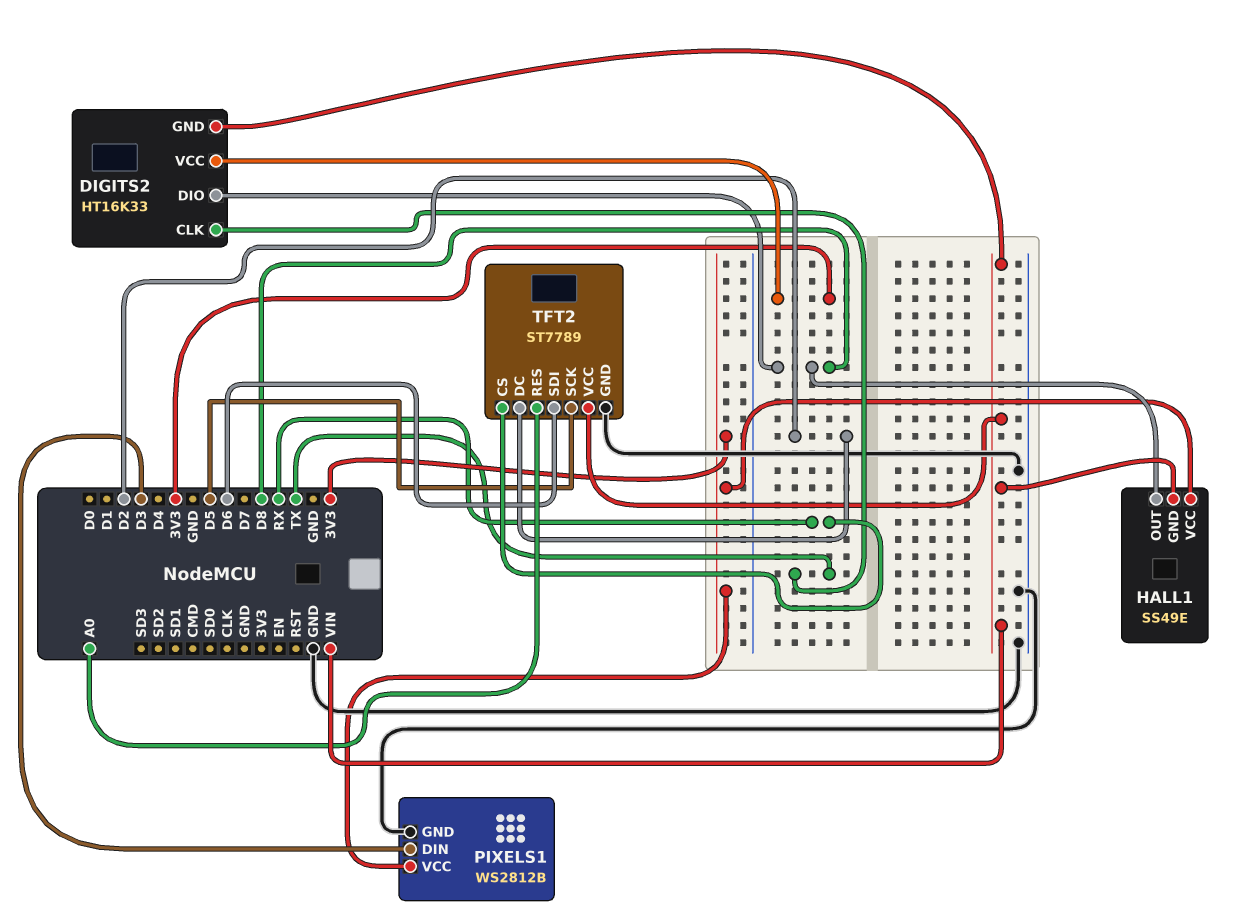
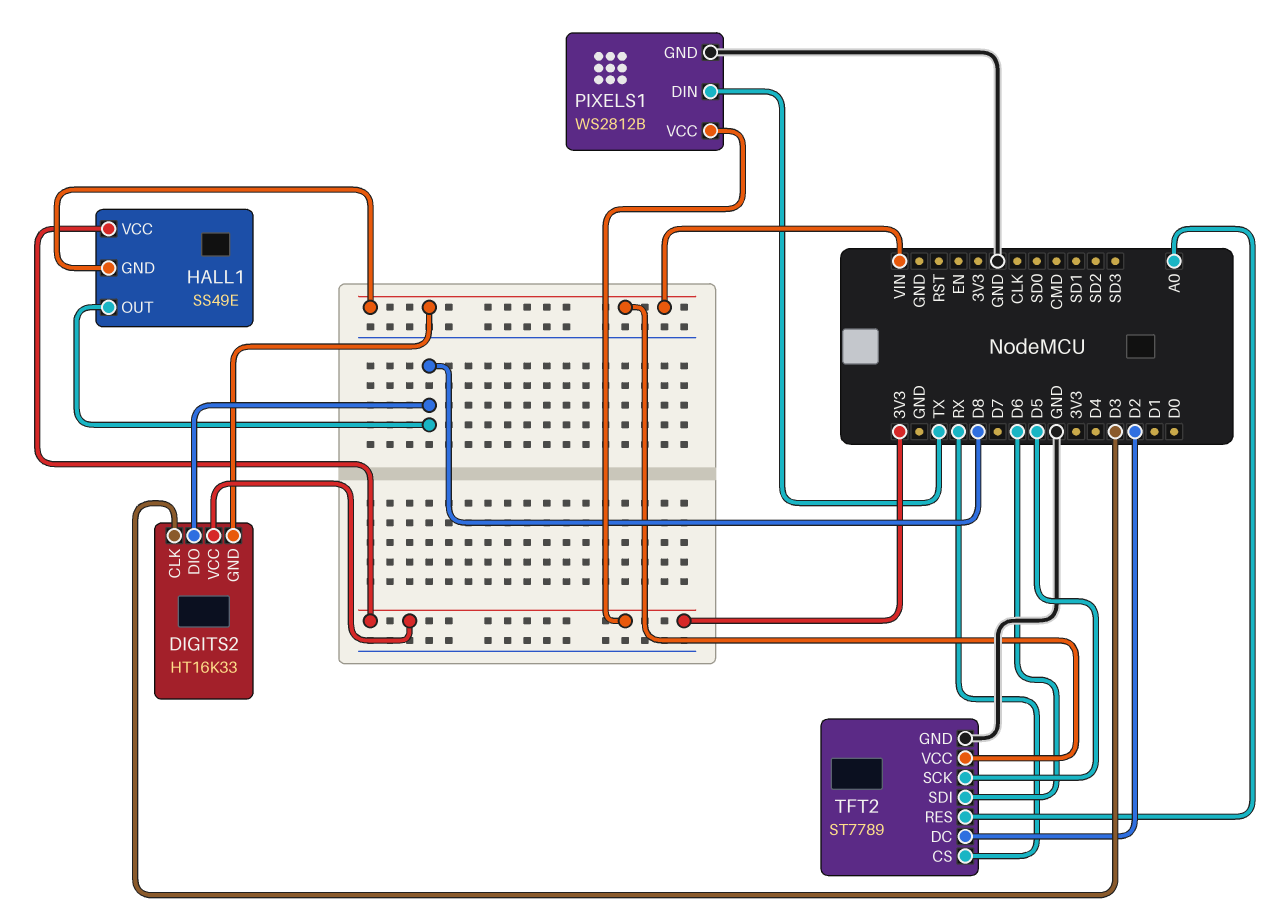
DIGITS2 pin CLK: TX -> D3
PIXELS1 pin DIN: D3 -> TX

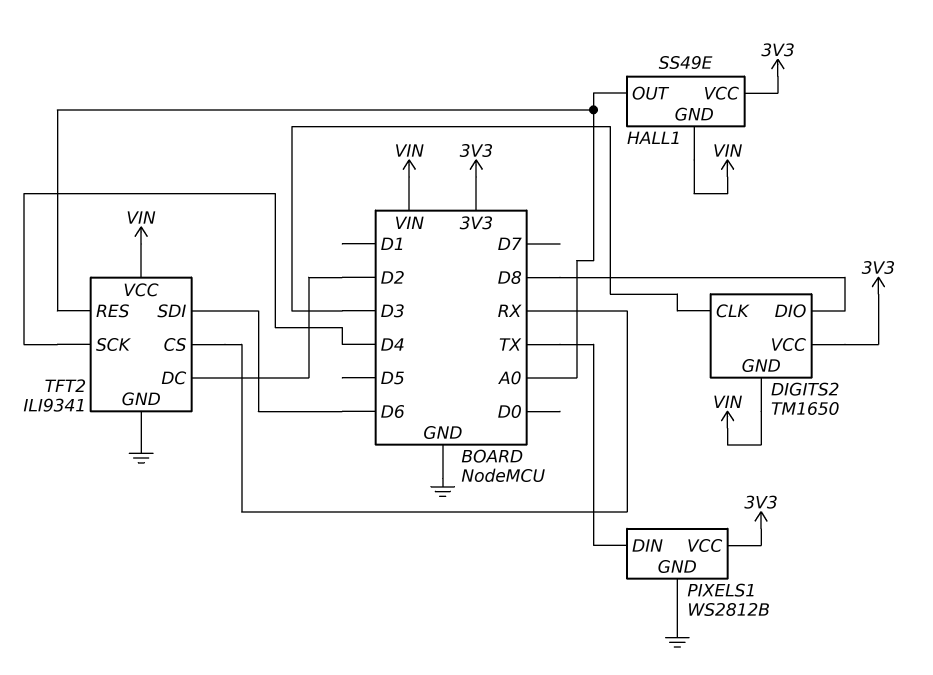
DIGITS2: HT16K33 -> TM1650
HALL1 pin OUT: D8 -> A0
TFT2: ST7789 -> ILI9341
TFT2 pin SCK: D5 -> D4

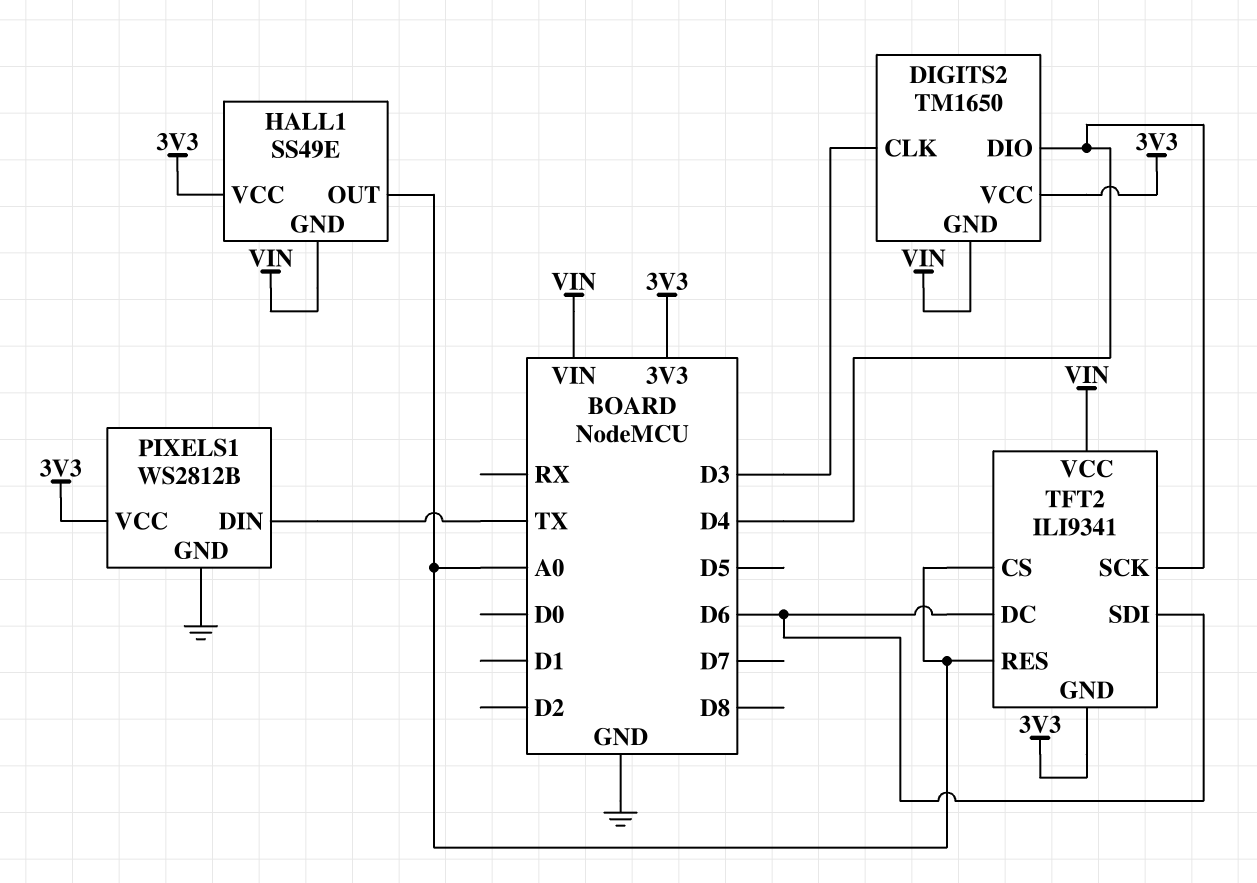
DIGITS2 pin DIO: D8 -> D4
TFT2 pin CS: RX -> A0
TFT2 pin DC: D2 -> D6
TFT2 pin GND: GND -> 3V3

